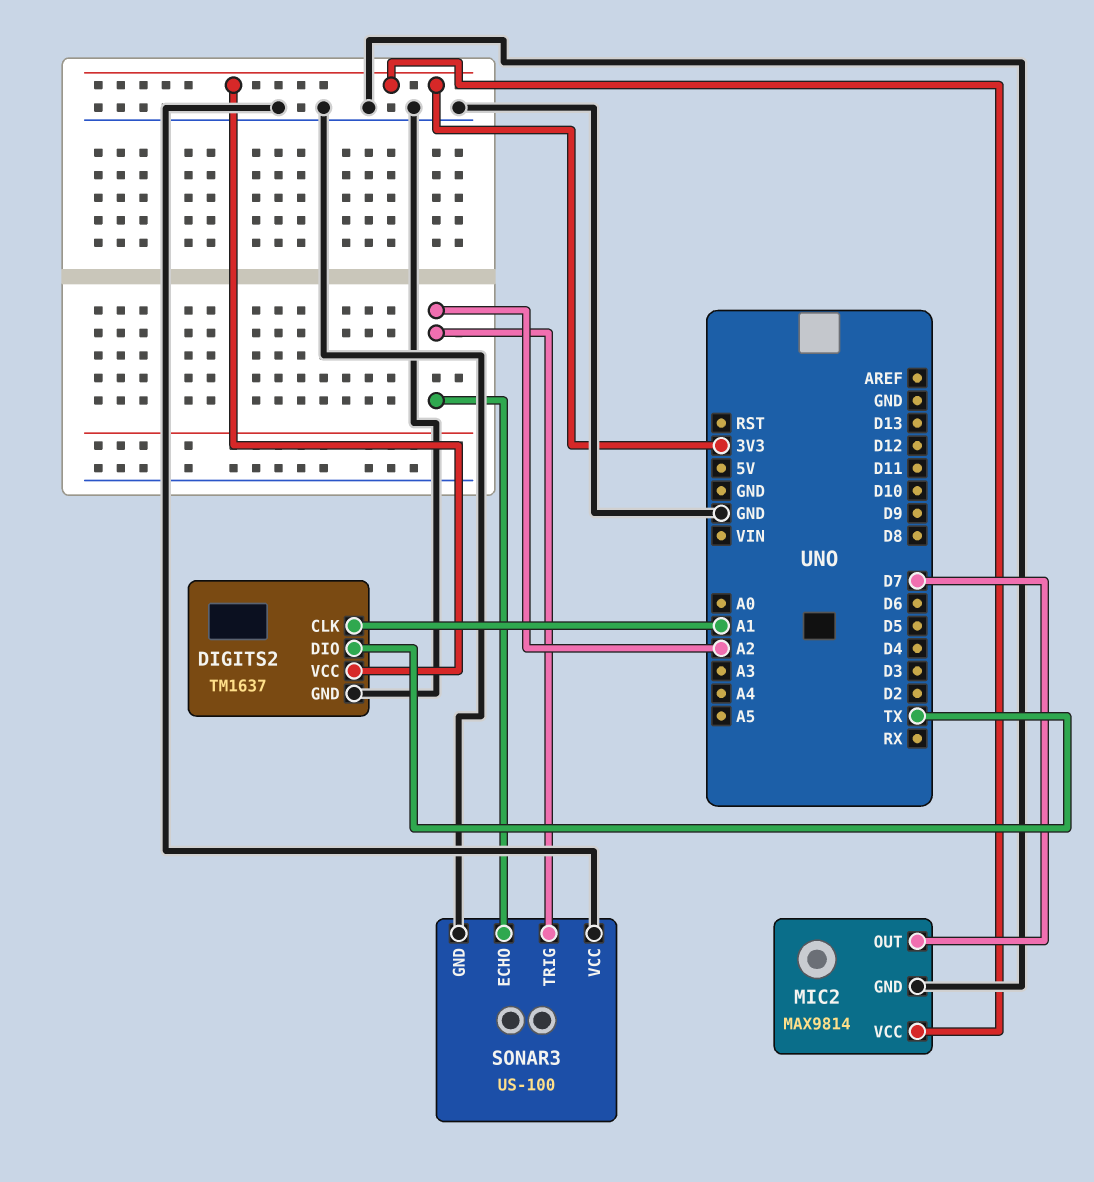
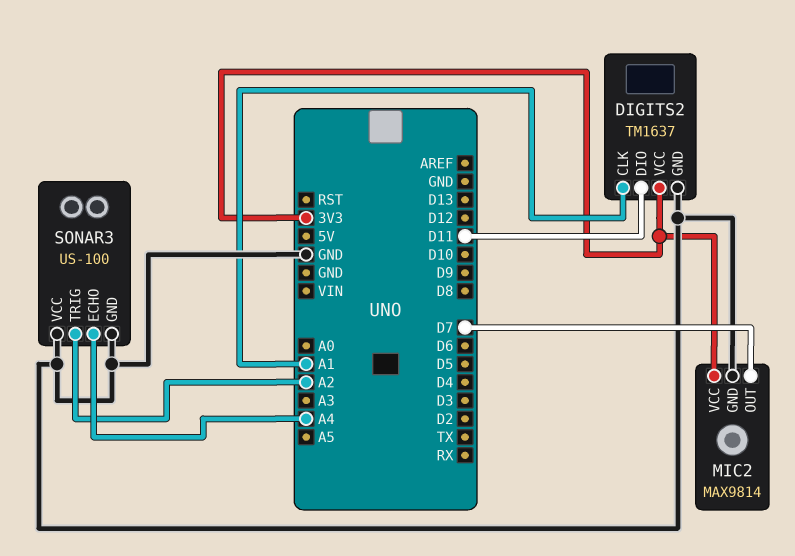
DIGITS2 pin DIO: TX -> D11
SONAR3 pin ECHO: A2 -> A4

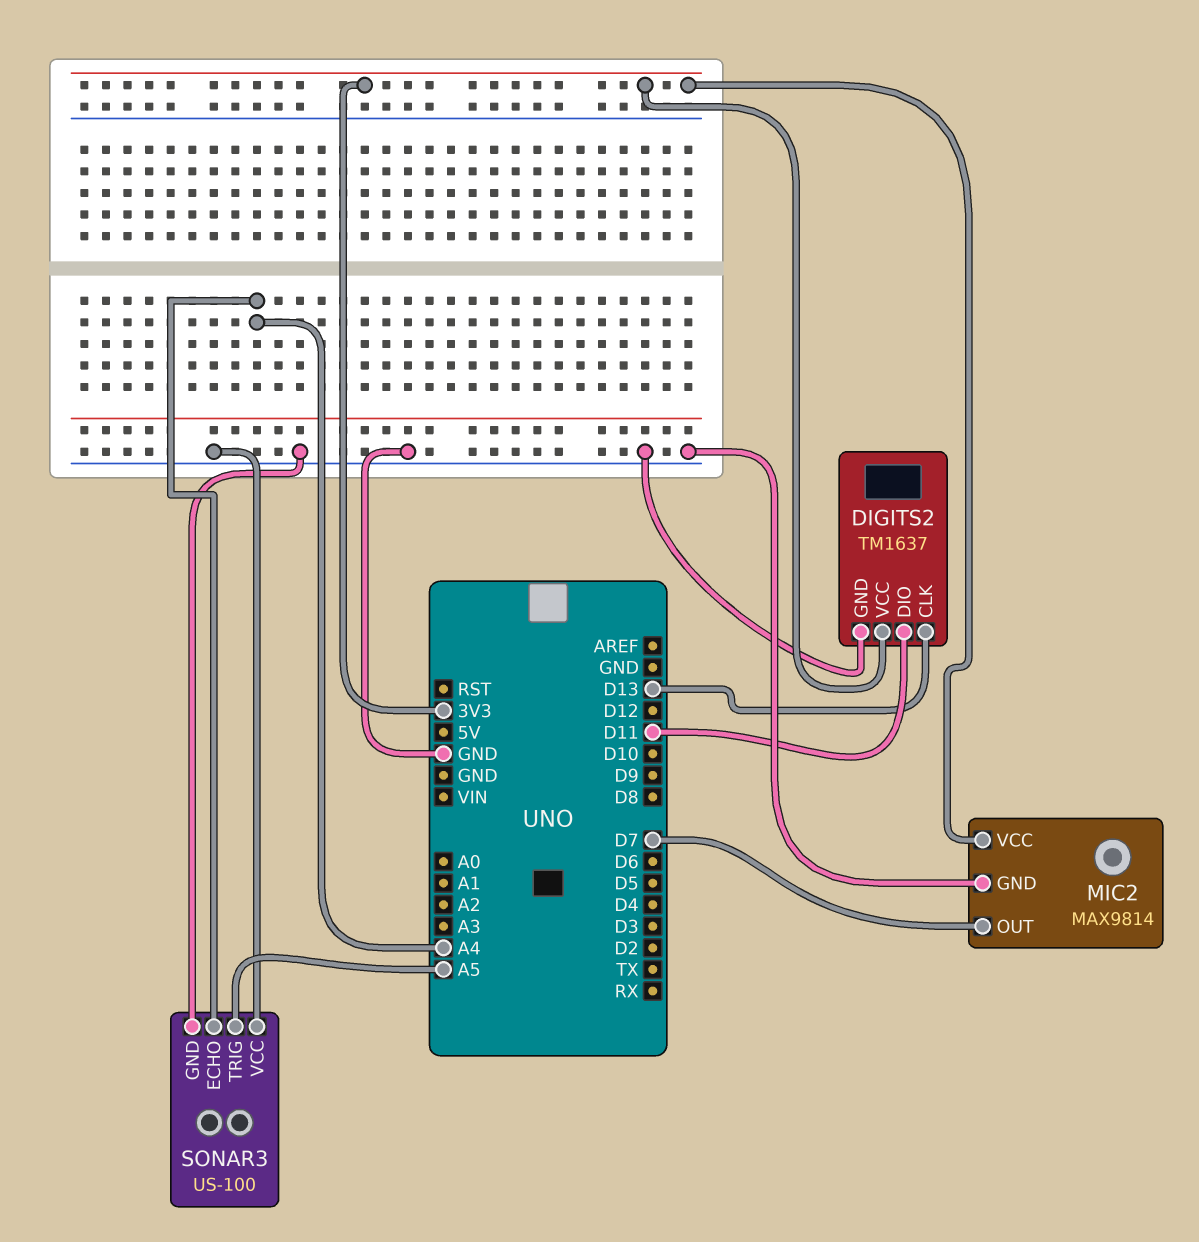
DIGITS2 pin CLK: A1 -> D13
SONAR3 pin TRIG: A2 -> A5

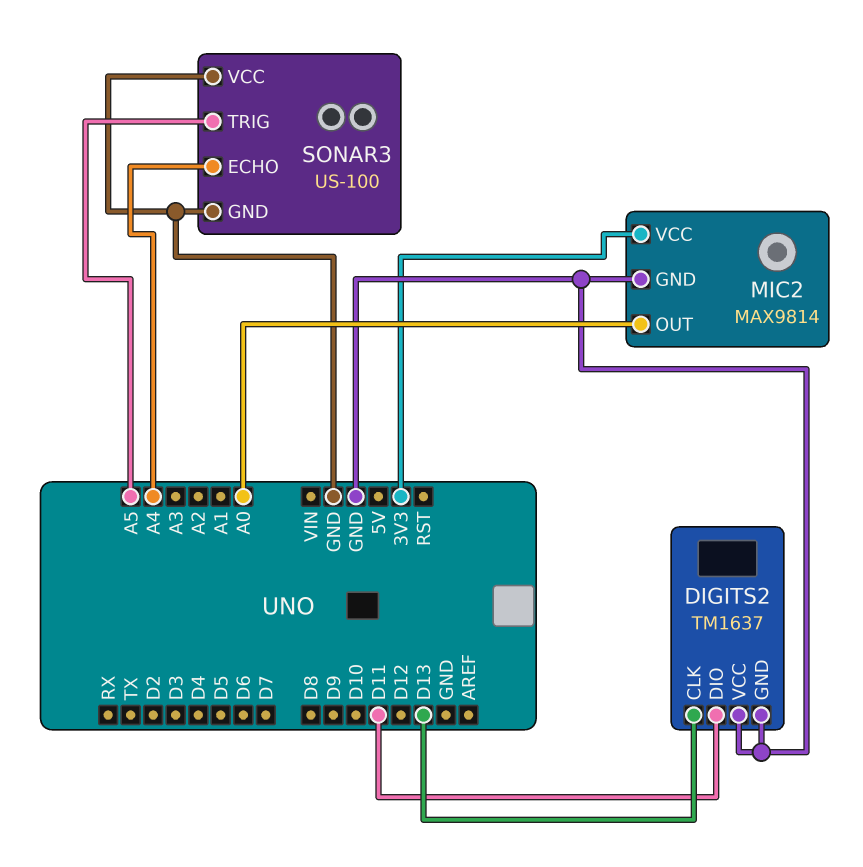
DIGITS2 pin VCC: 3V3 -> GND
MIC2 pin OUT: D7 -> A0

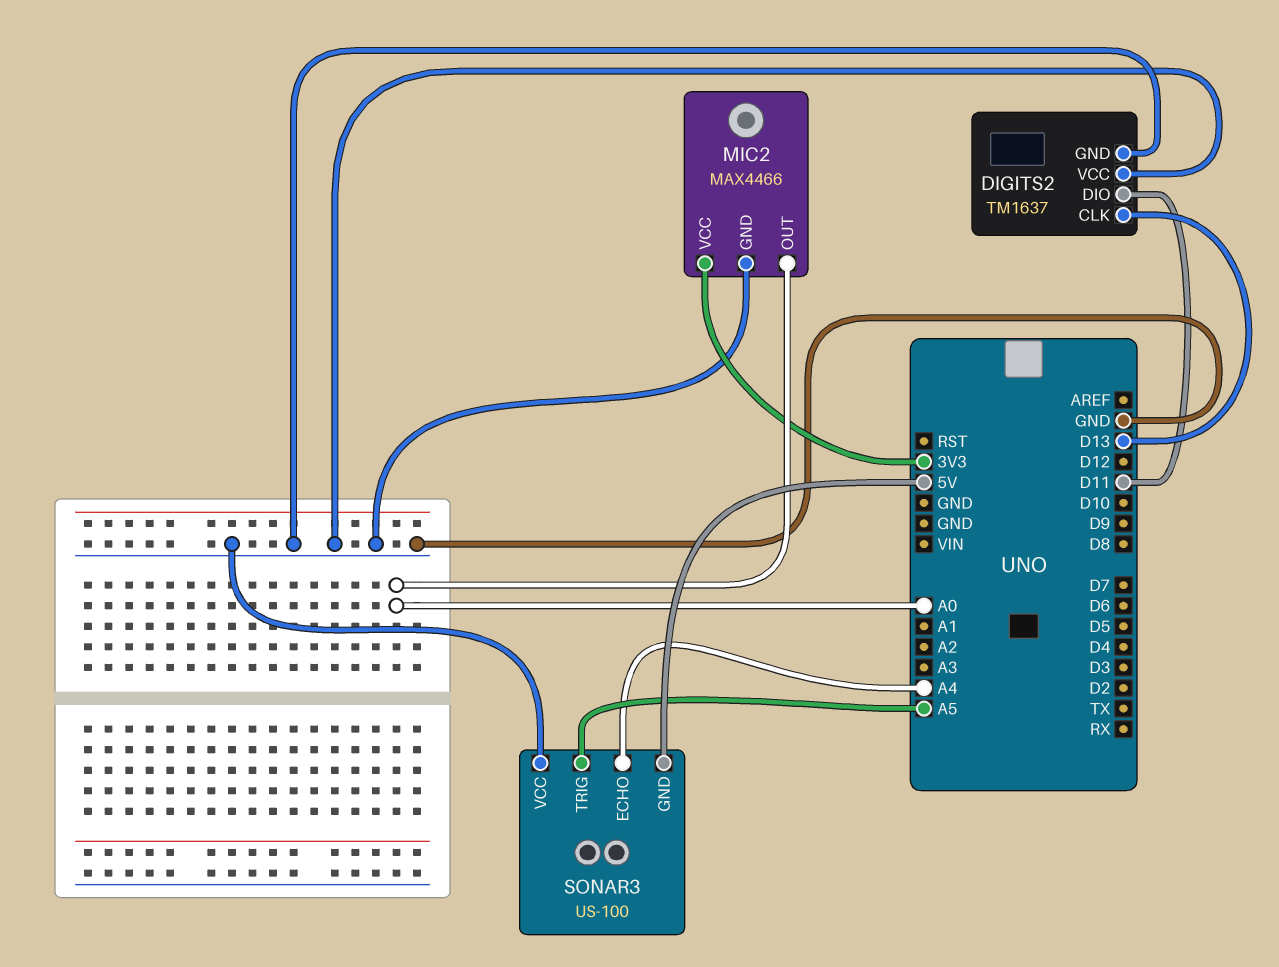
MIC2: MAX9814 -> MAX4466
SONAR3 pin GND: GND -> 5V

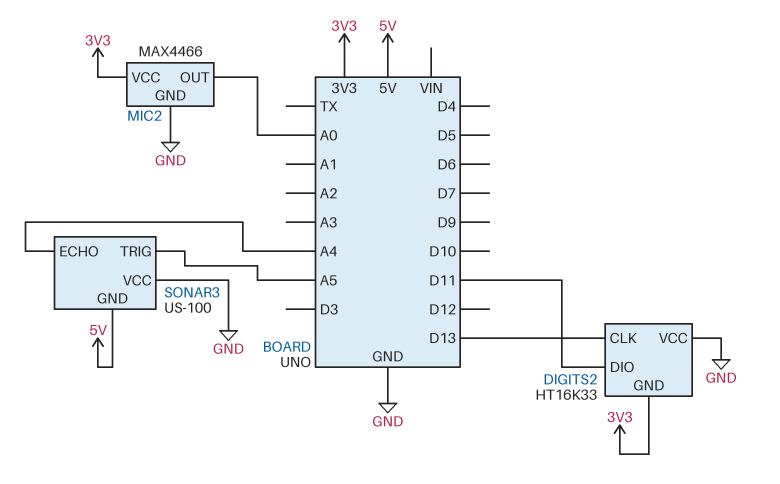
DIGITS2: TM1637 -> HT16K33
DIGITS2 pin GND: GND -> 3V3

